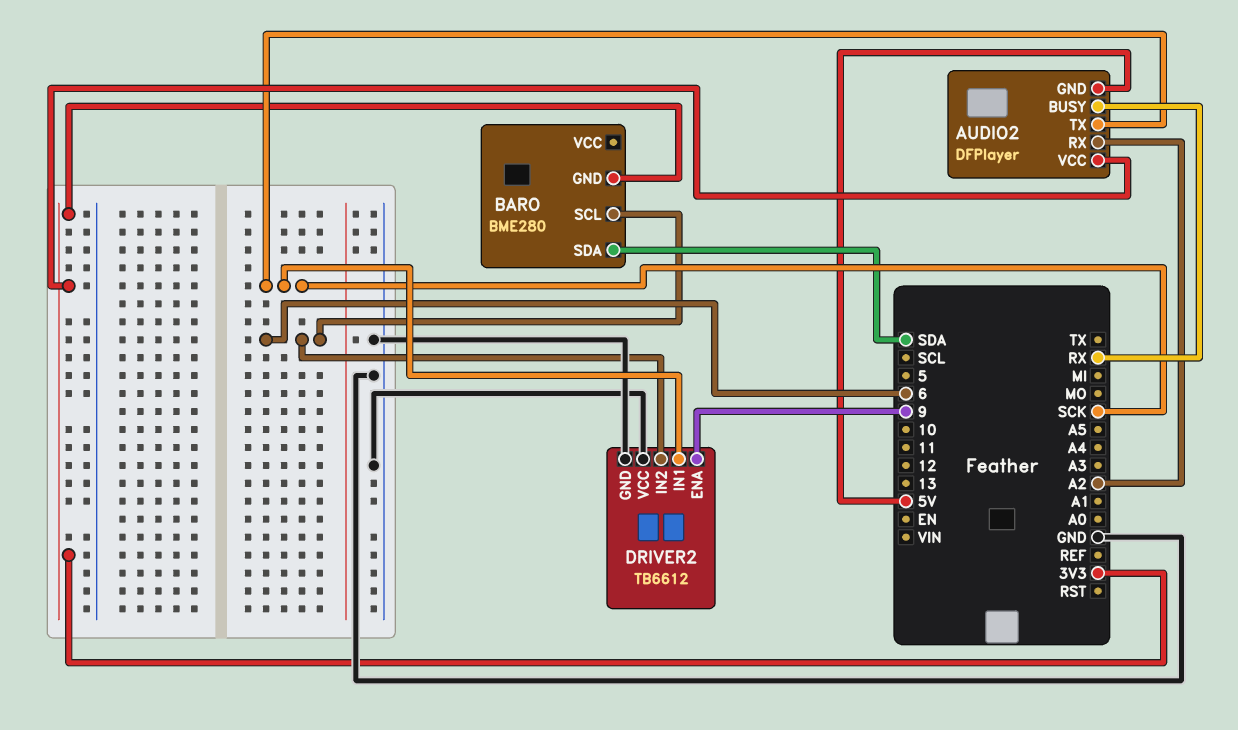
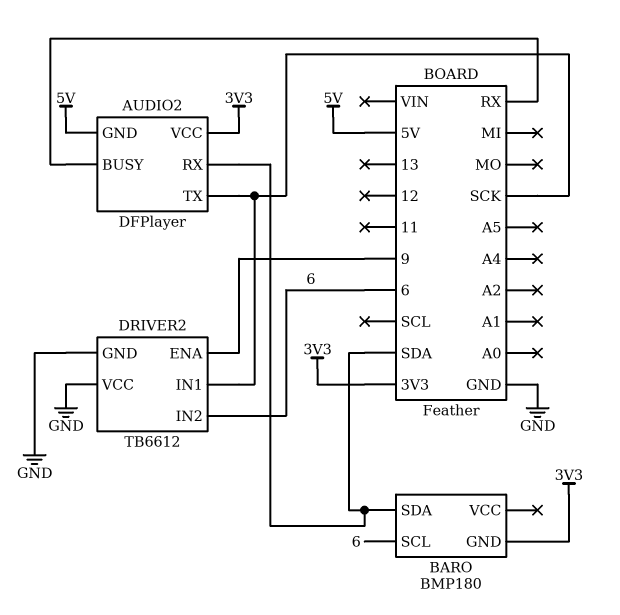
AUDIO2 pin RX: A2 -> SDA
BARO: BME280 -> BMP180

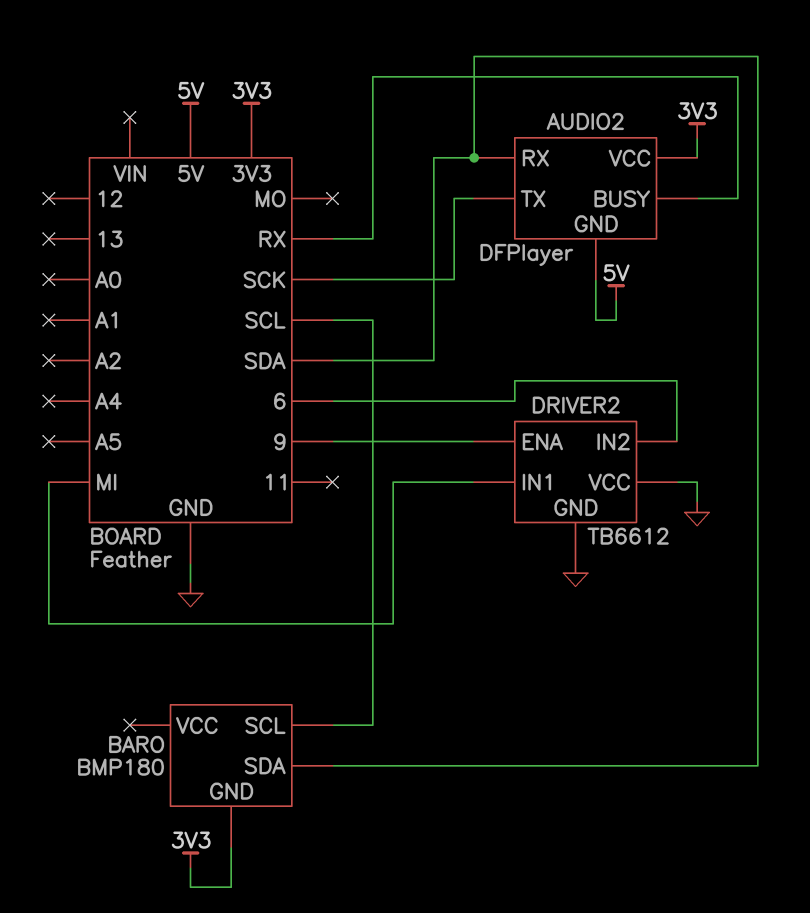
BARO pin SCL: 6 -> SCL
DRIVER2 pin IN1: SCK -> MI

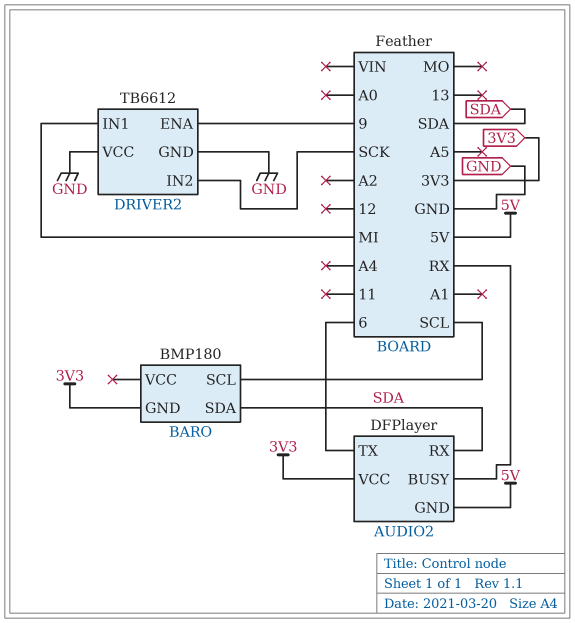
AUDIO2 pin TX: SCK -> 6
DRIVER2 pin IN2: 6 -> SCK

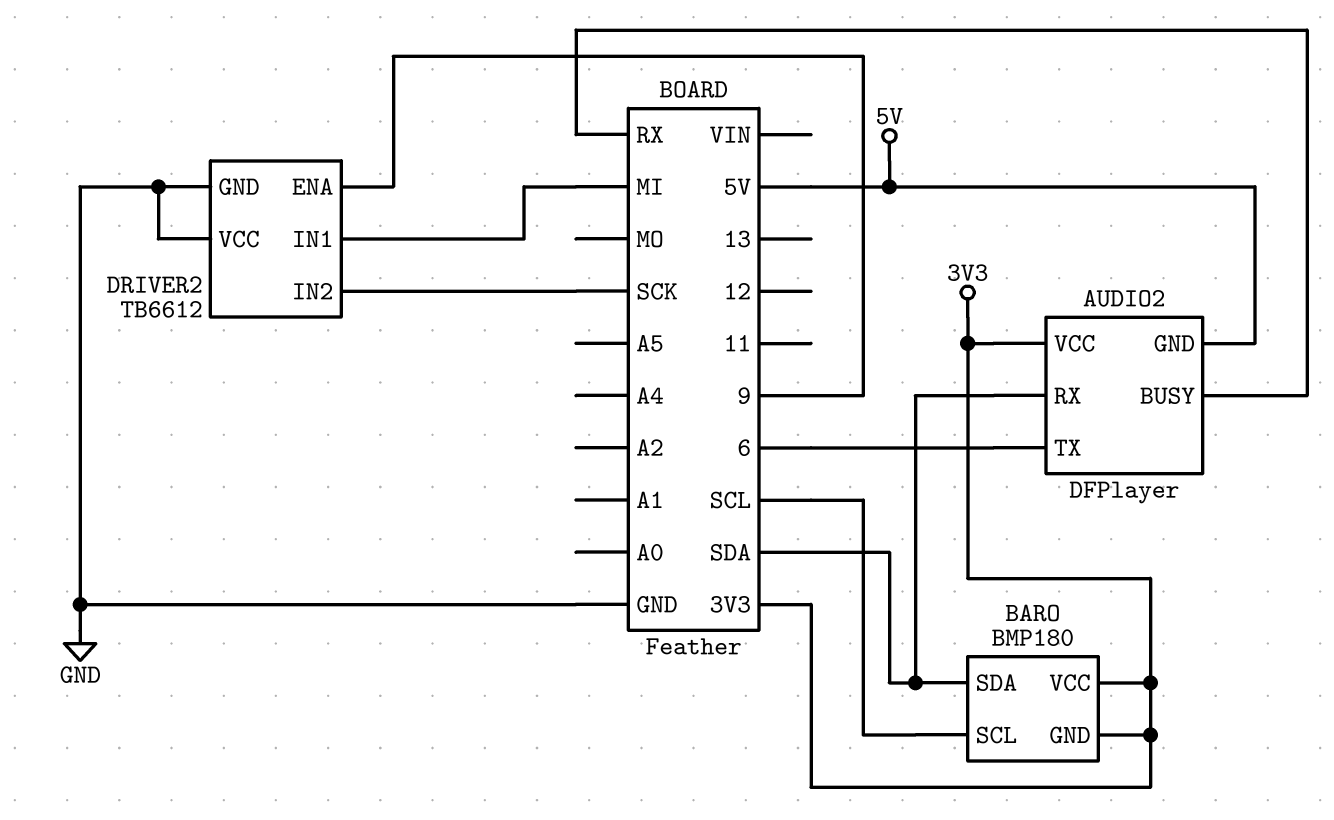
BARO pin VCC: none -> 3V3

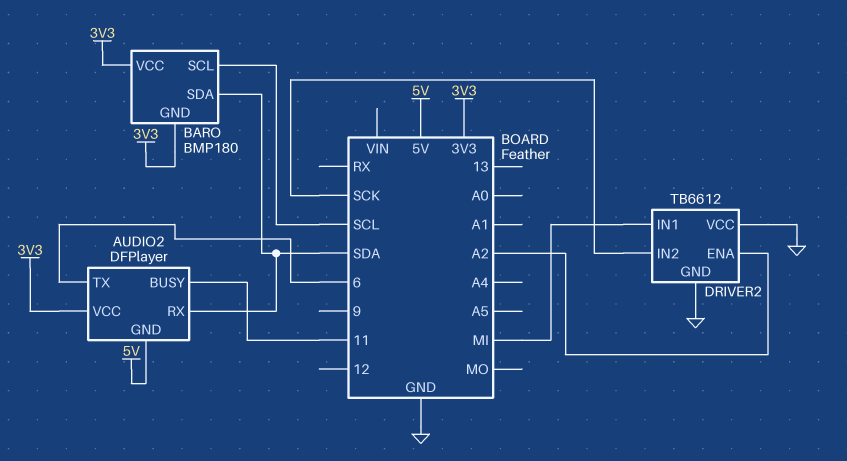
AUDIO2 pin BUSY: RX -> 11
DRIVER2 pin ENA: 9 -> A2

